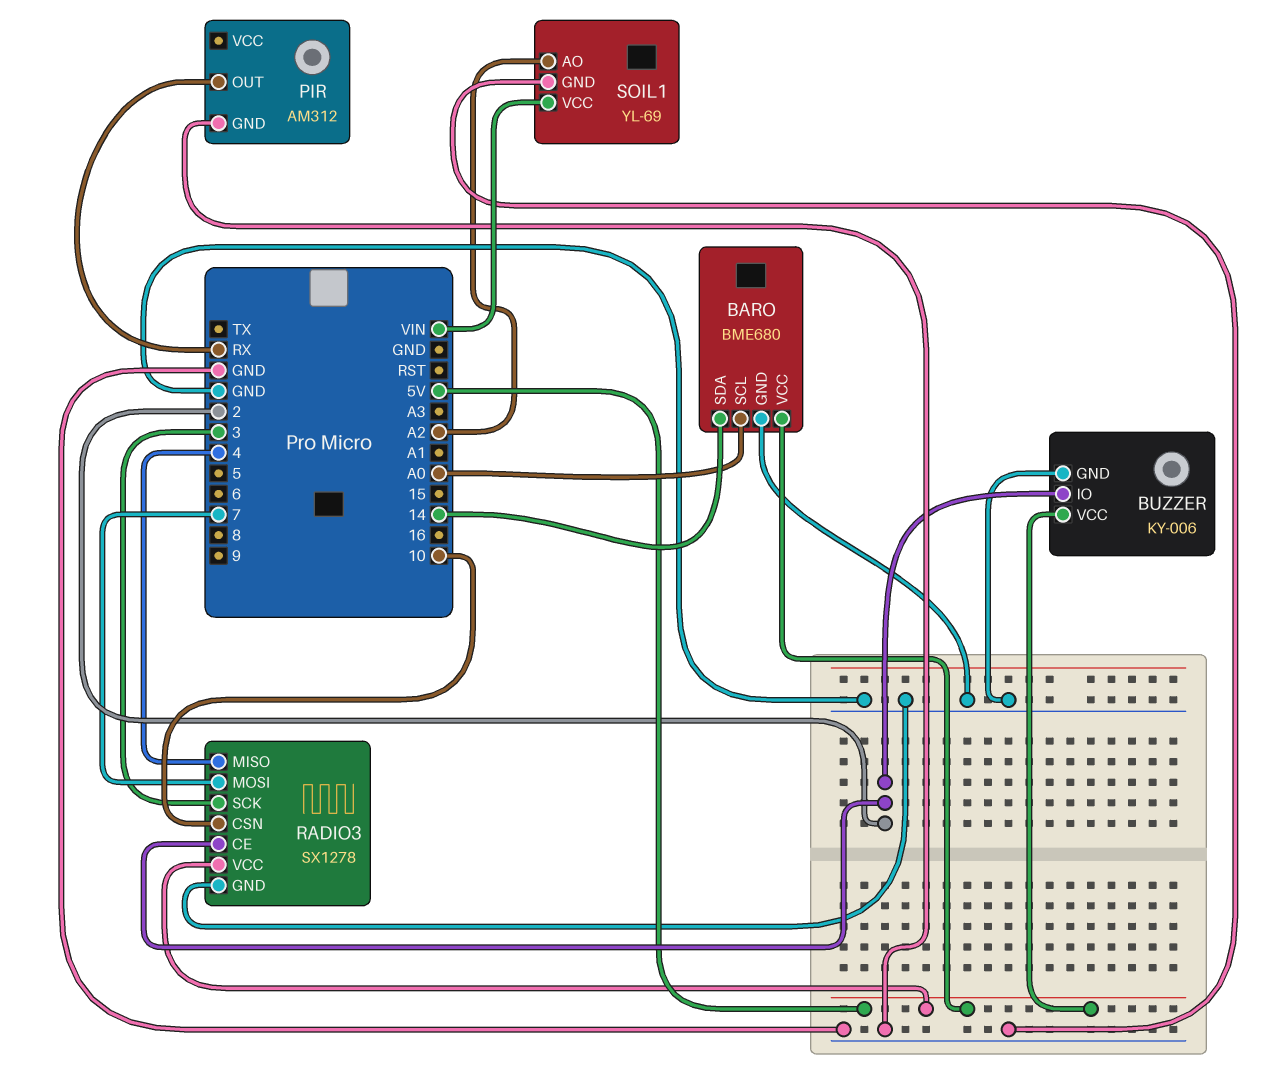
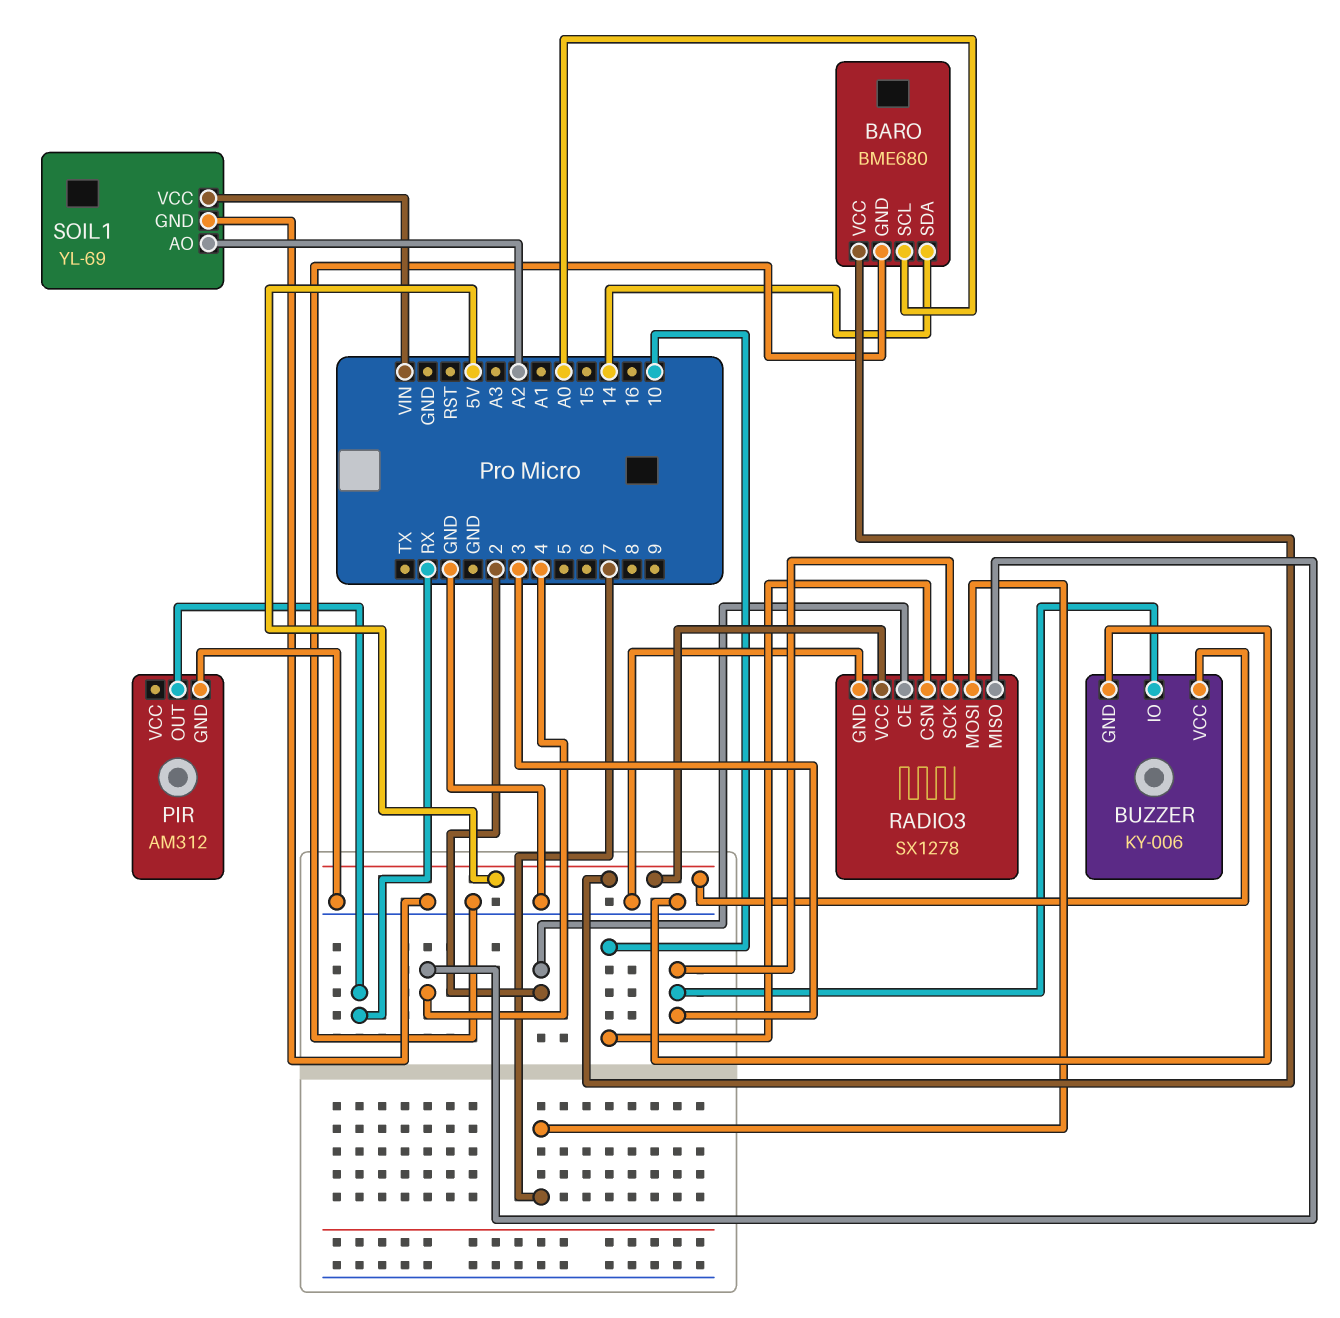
BUZZER pin IO: 2 -> 3

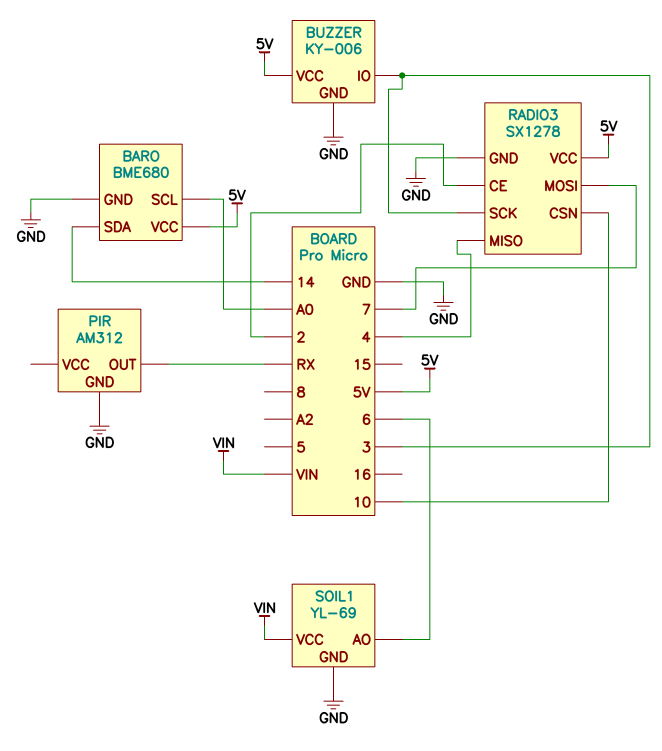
SOIL1 pin AO: A2 -> 6

